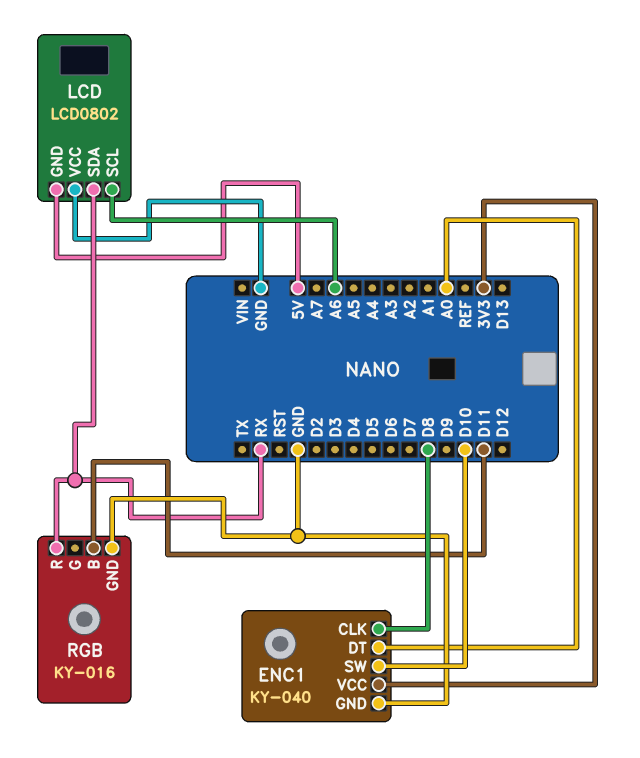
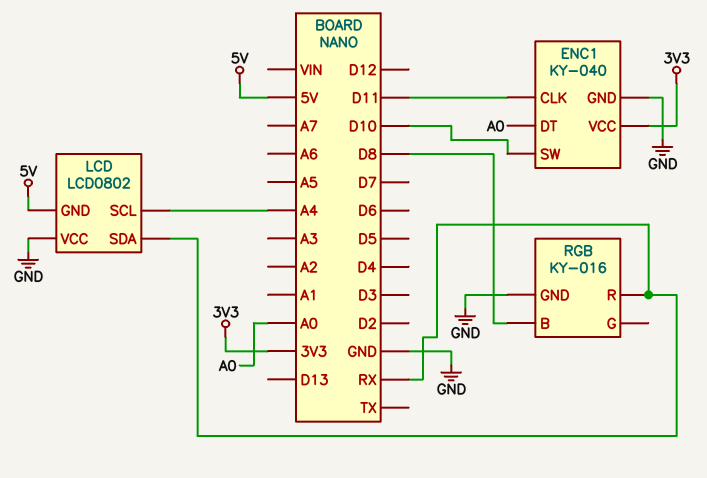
ENC1 pin CLK: D8 -> D11
LCD pin SCL: A6 -> A4
RGB pin B: D11 -> D8

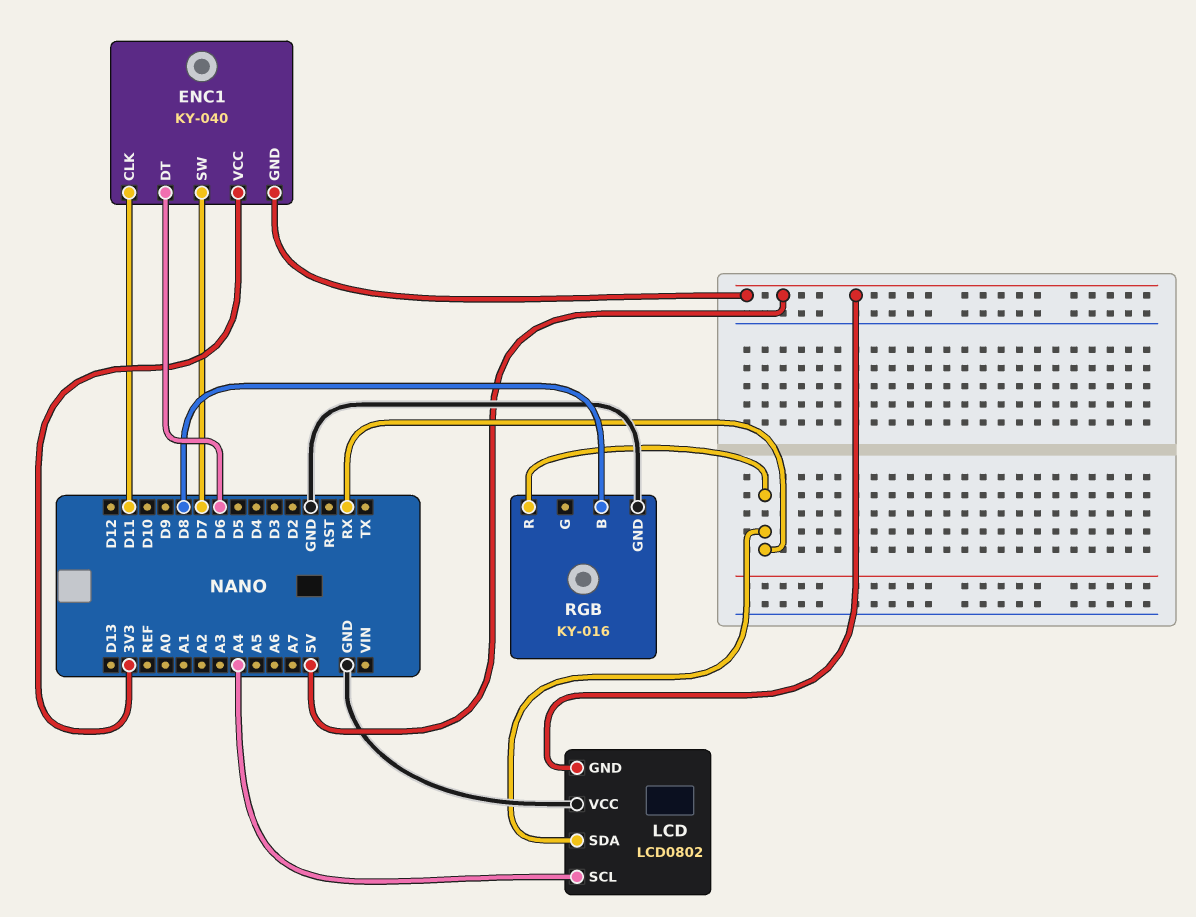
ENC1 pin DT: A0 -> D6
ENC1 pin GND: GND -> 5V
ENC1 pin SW: D10 -> D7

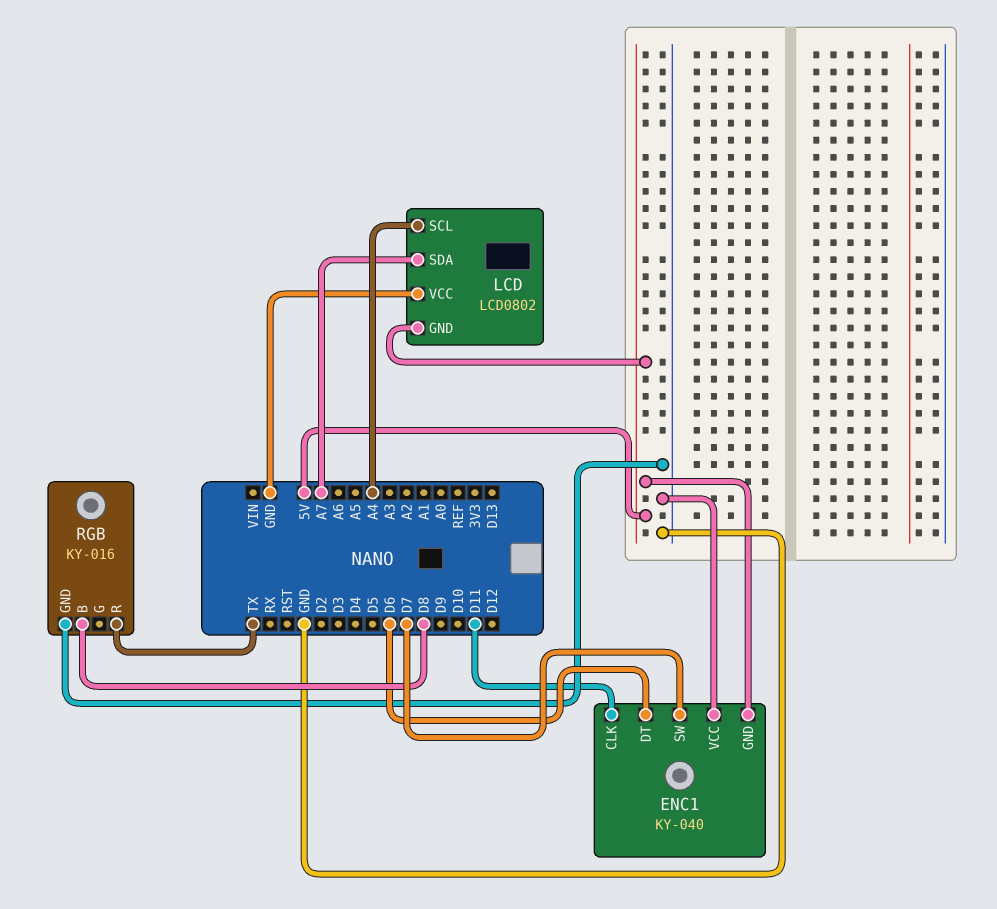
ENC1 pin VCC: 3V3 -> GND
LCD pin SDA: RX -> A7
RGB pin R: RX -> TX

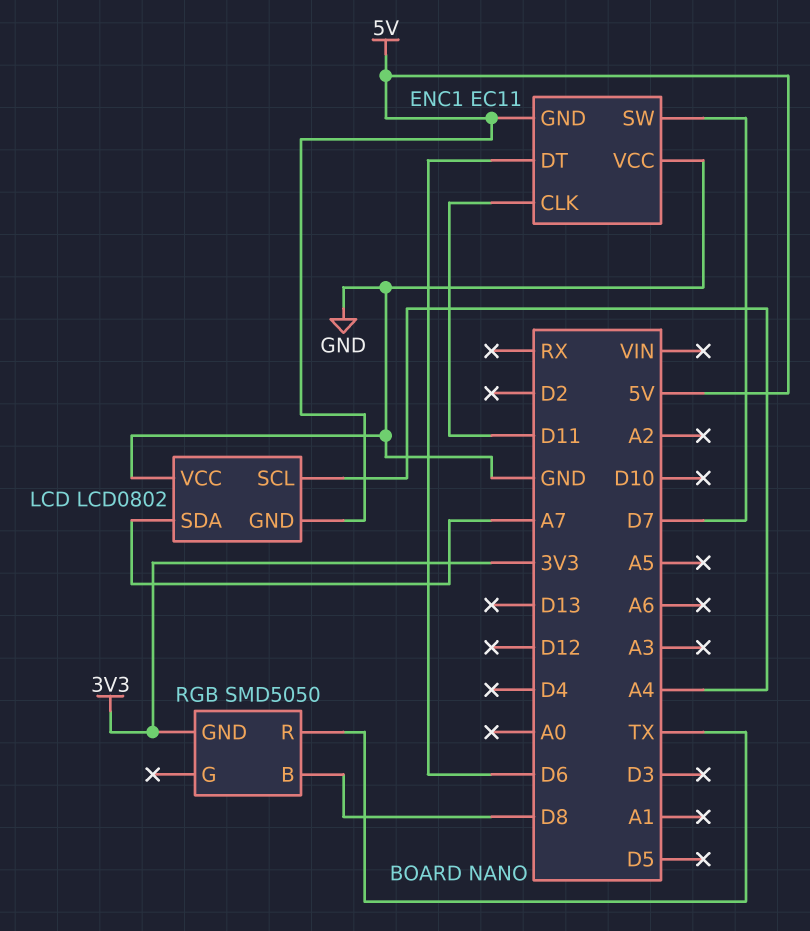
ENC1: KY-040 -> EC11
RGB: KY-016 -> SMD5050
RGB pin GND: GND -> 3V3

